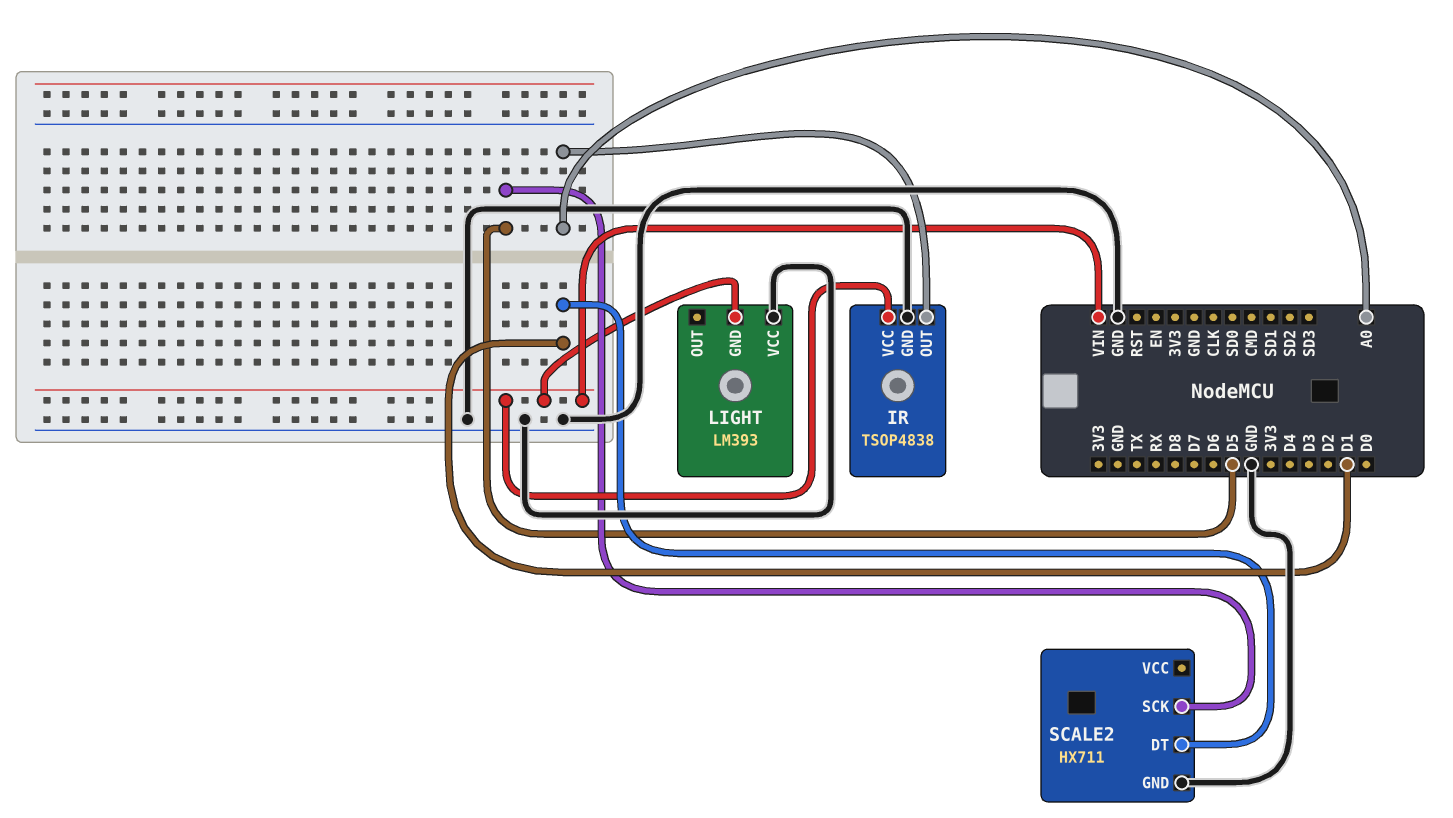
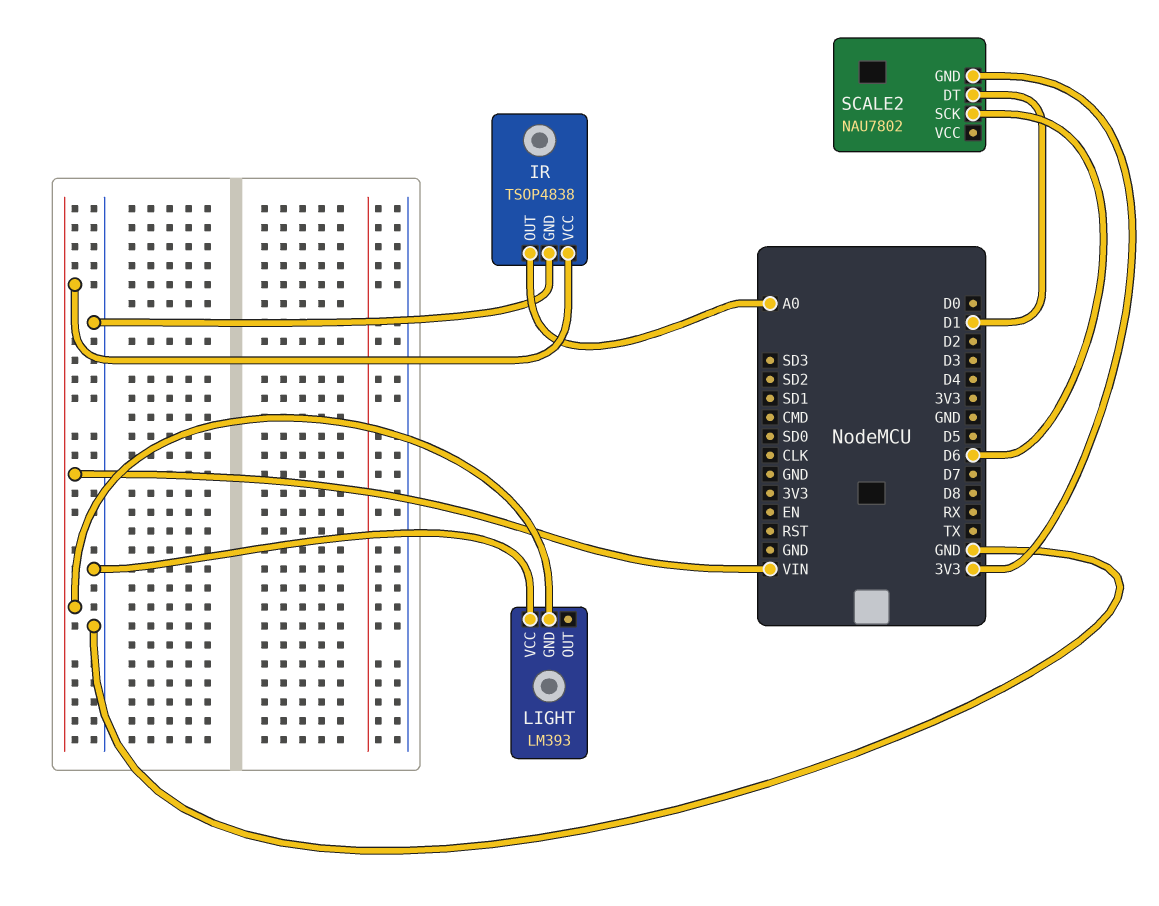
SCALE2: HX711 -> NAU7802
SCALE2 pin GND: GND -> 3V3
SCALE2 pin SCK: D5 -> D6

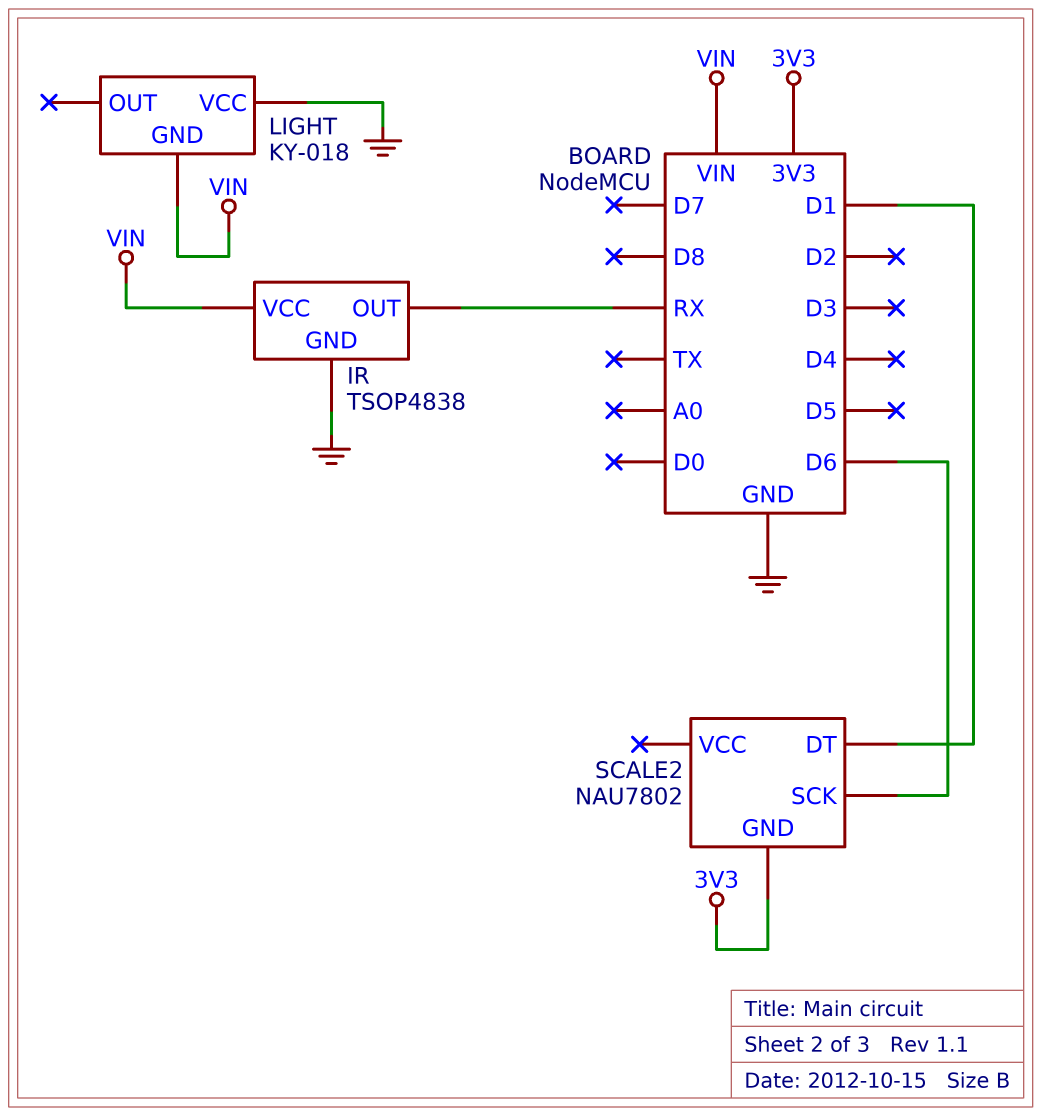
IR pin OUT: A0 -> RX
LIGHT: LM393 -> KY-018

